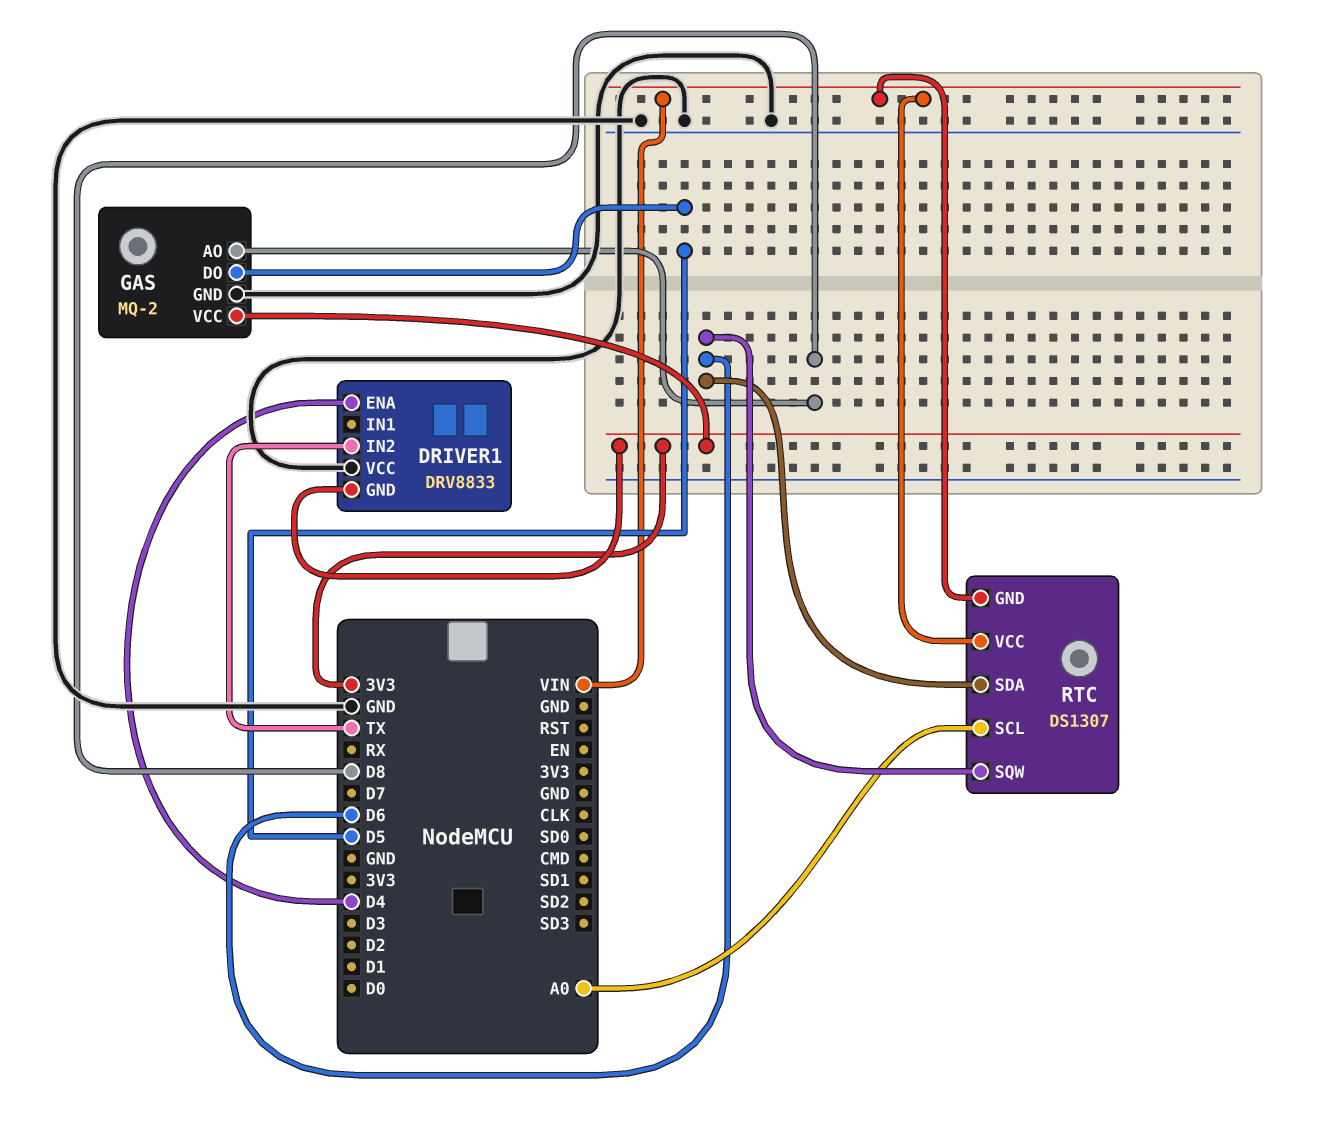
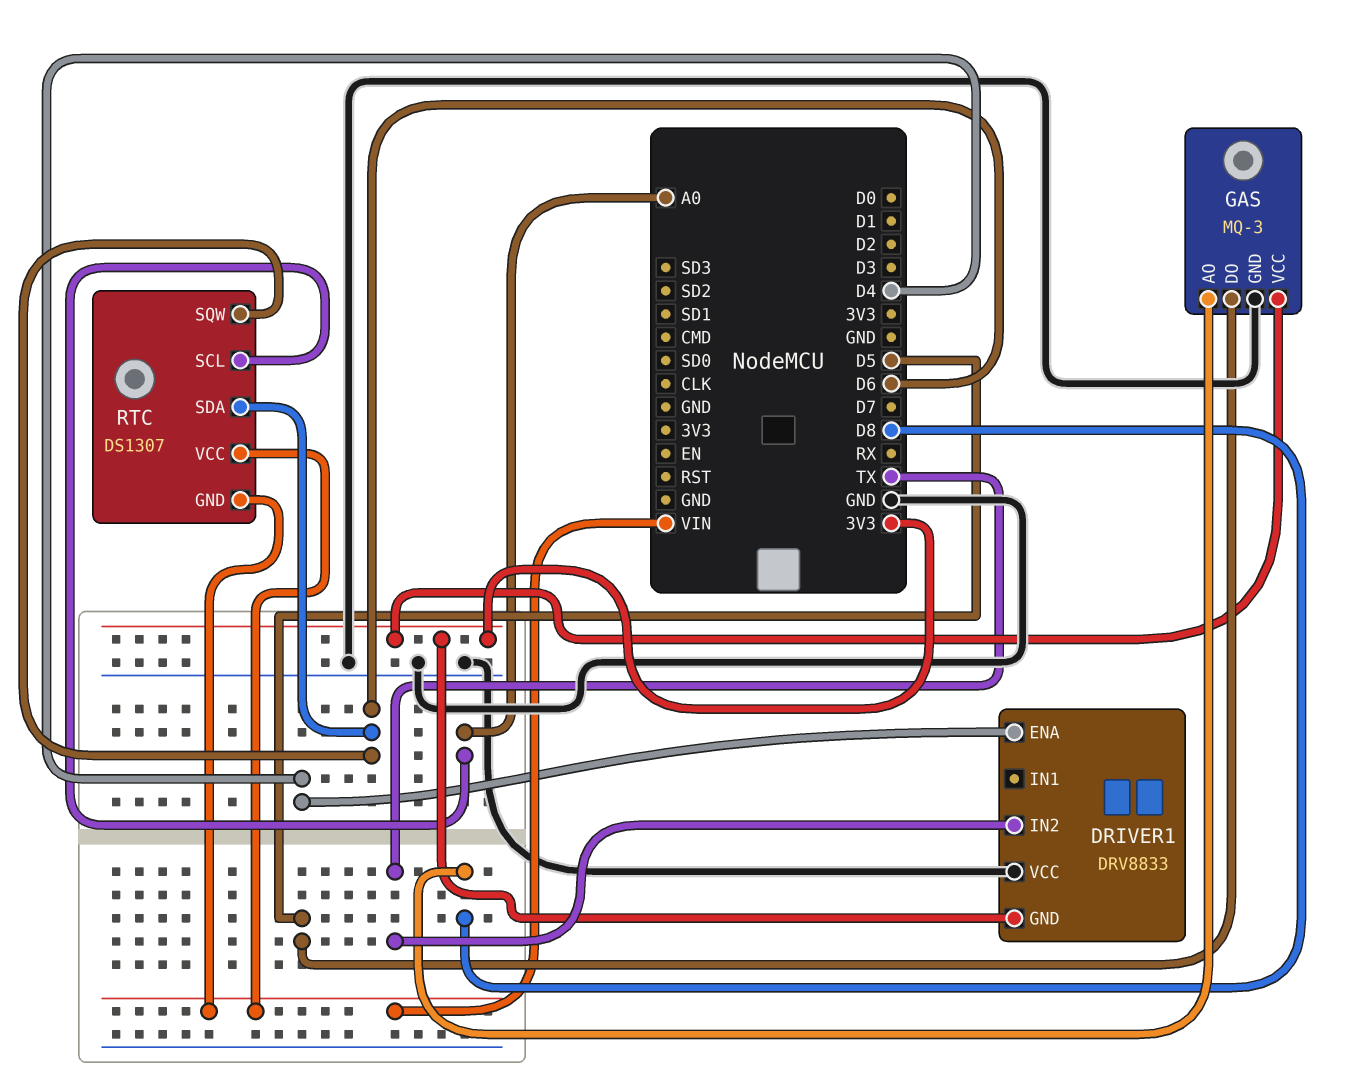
GAS: MQ-2 -> MQ-3

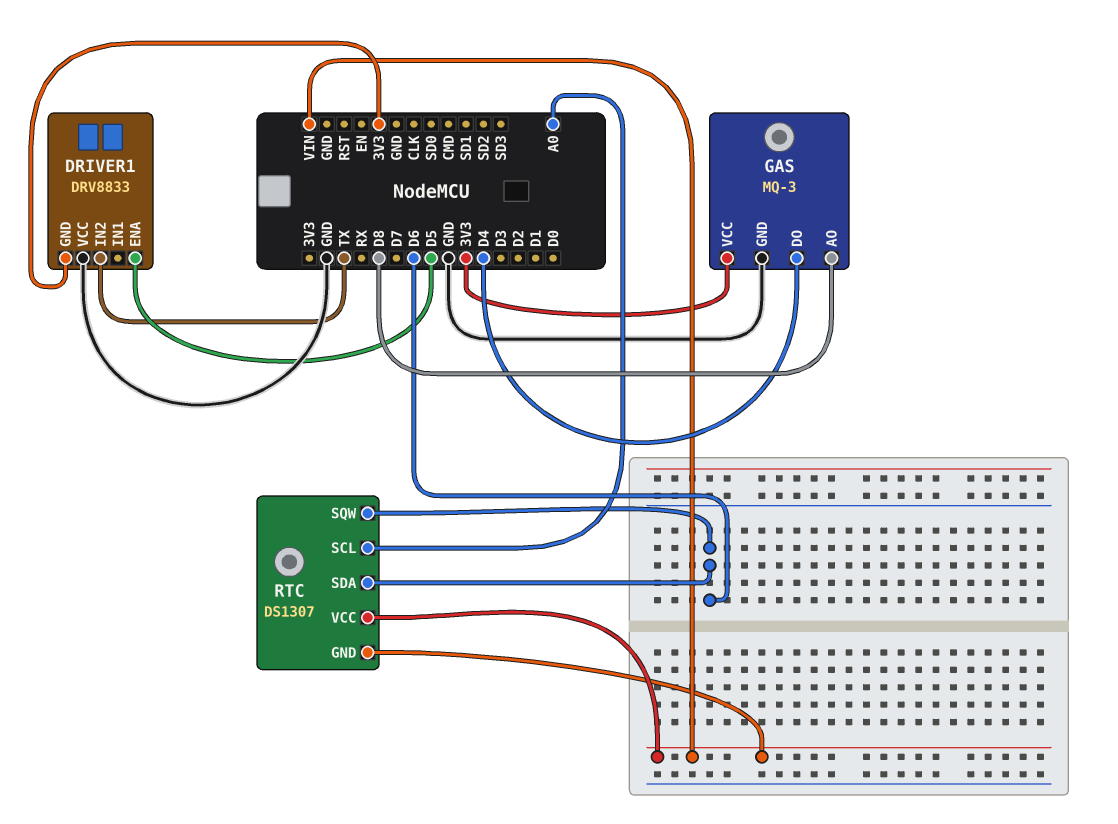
DRIVER1 pin ENA: D4 -> D5
GAS pin DO: D5 -> D4

